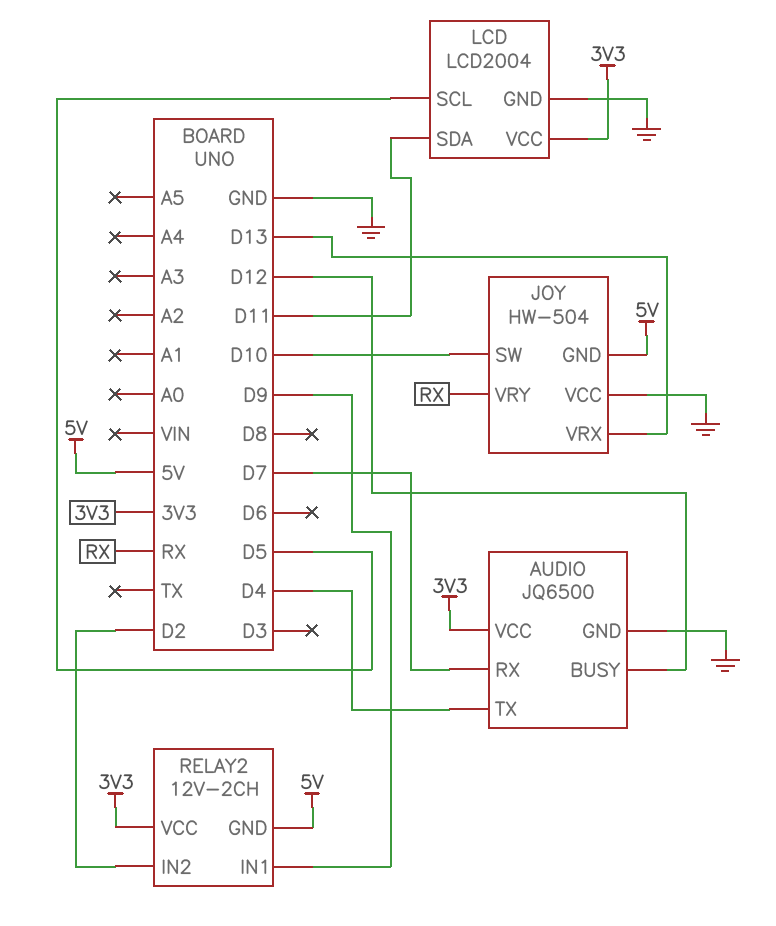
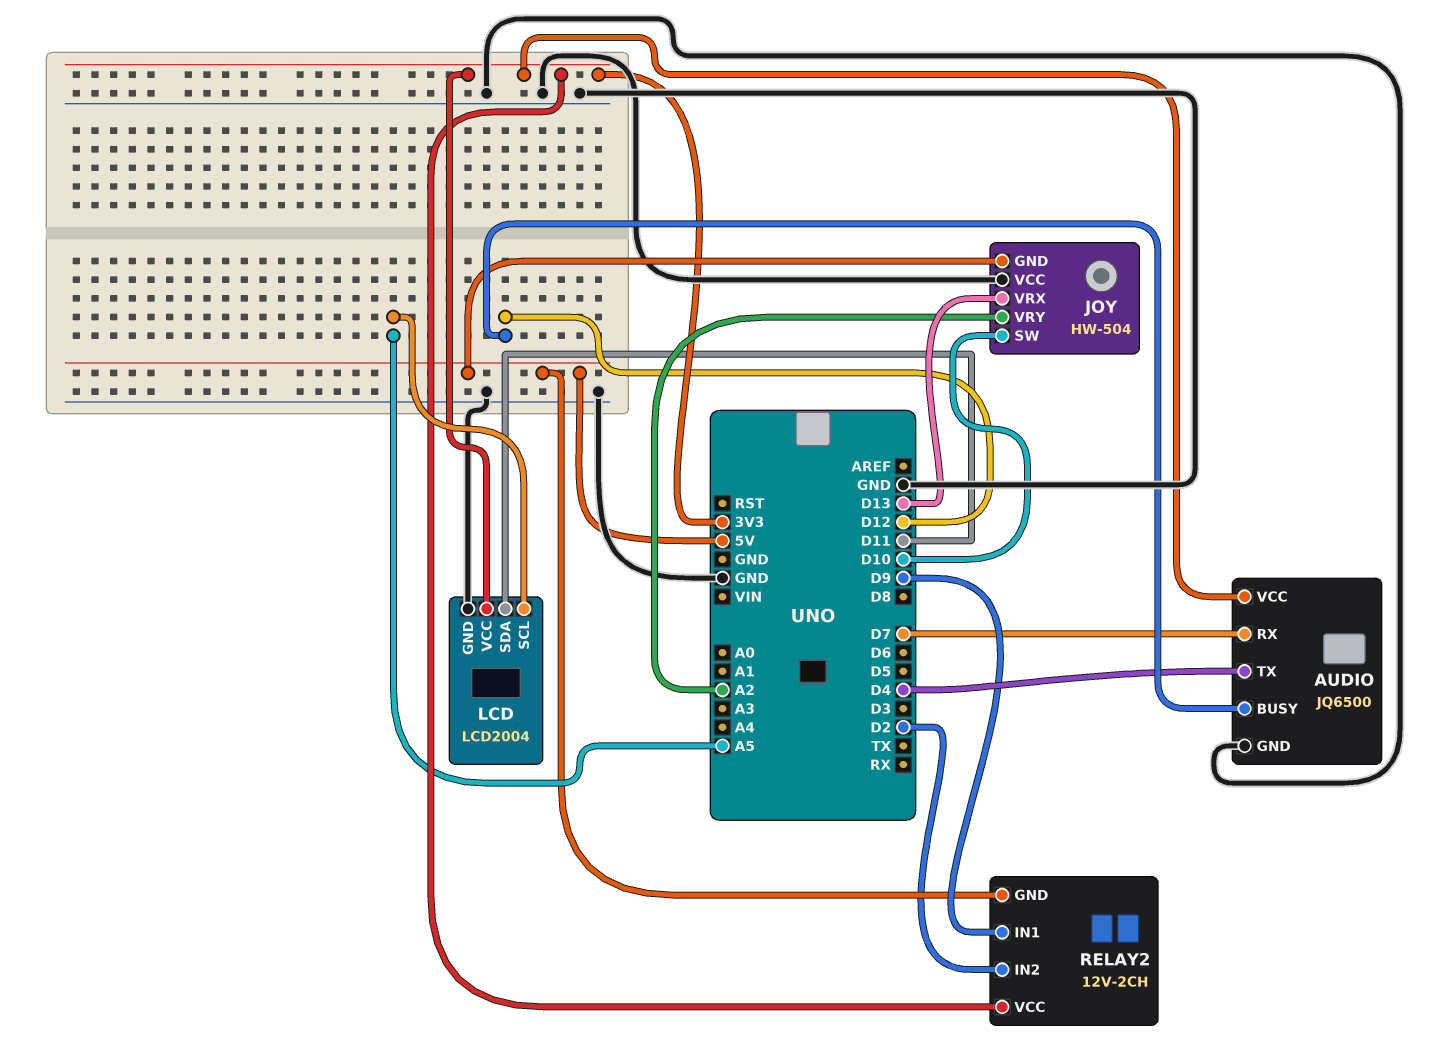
JOY pin VRY: RX -> A2
LCD pin SCL: D5 -> A5

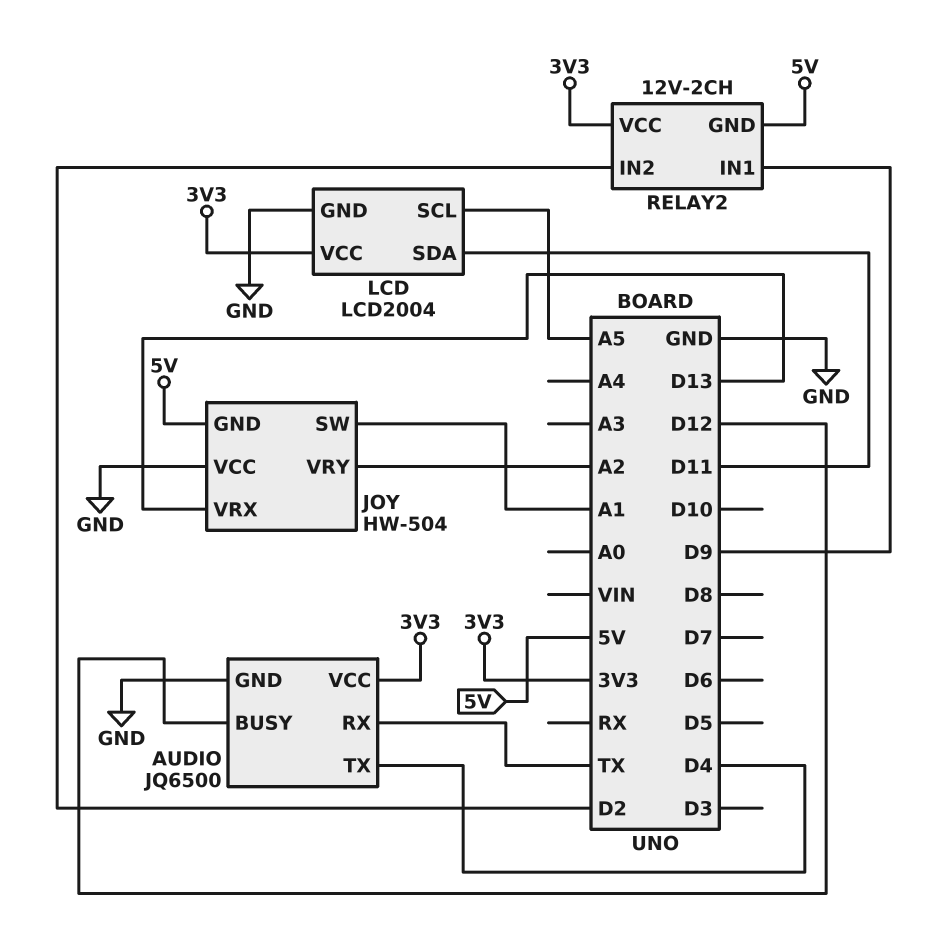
AUDIO pin RX: D7 -> TX
JOY pin SW: D10 -> A1

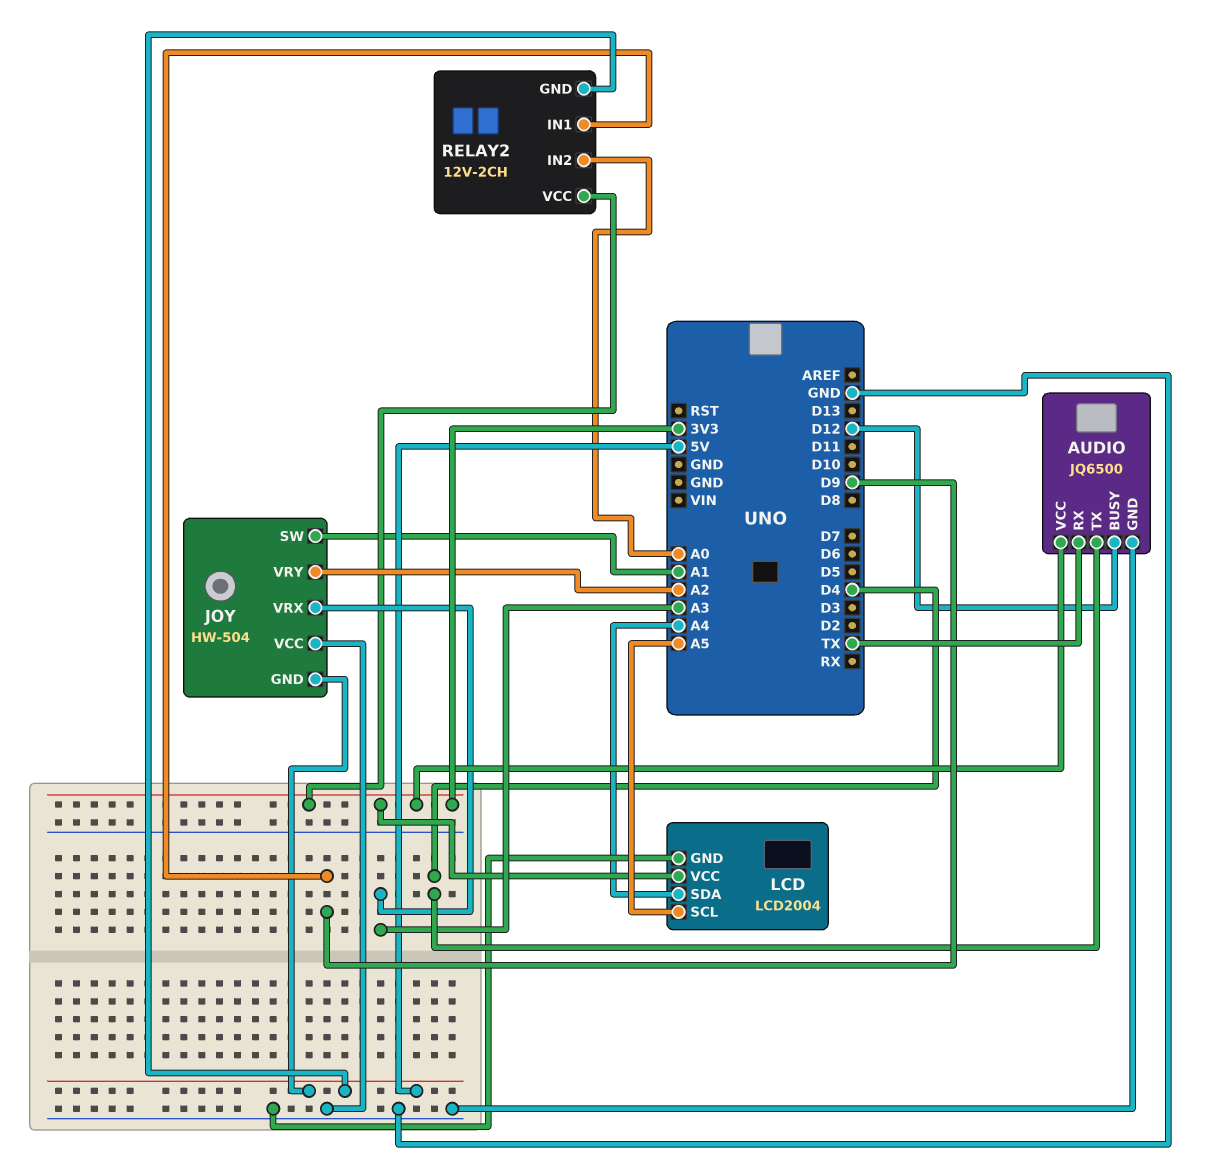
JOY pin VRX: D13 -> A3
LCD pin SDA: D11 -> A4
RELAY2 pin IN2: D2 -> A0

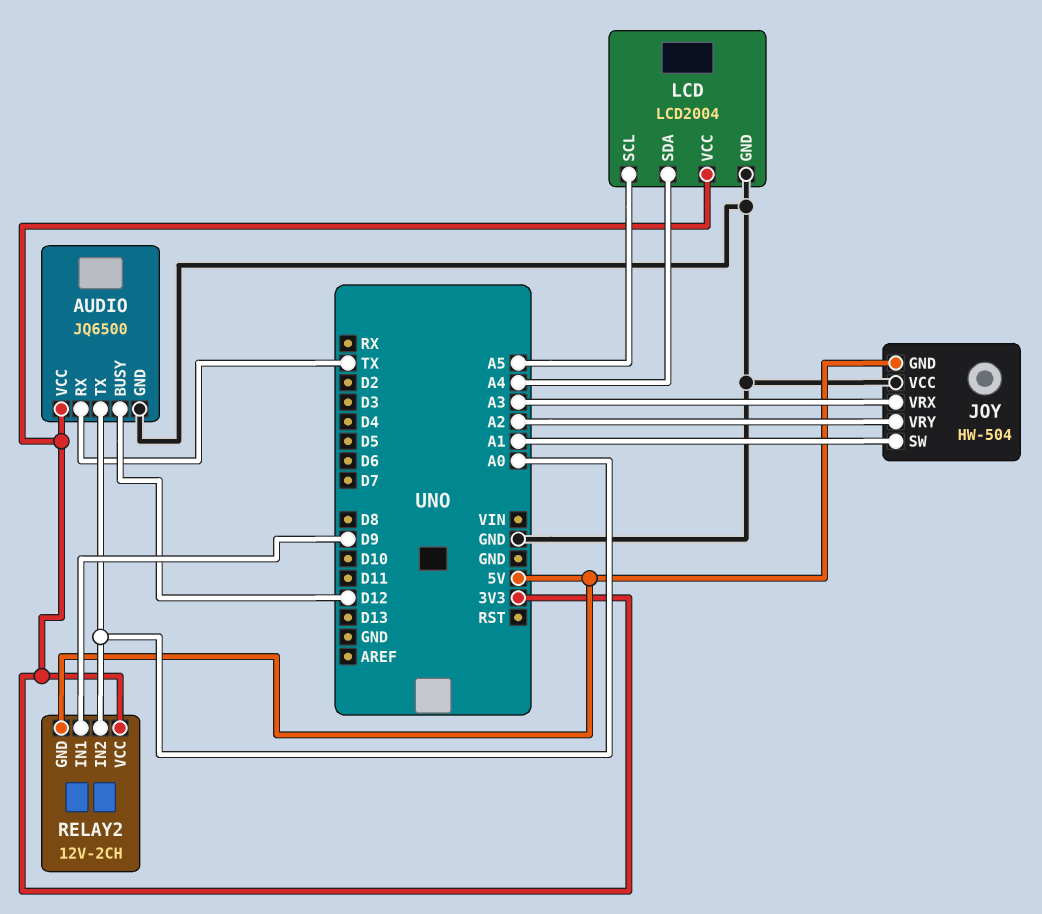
AUDIO pin TX: D4 -> A0

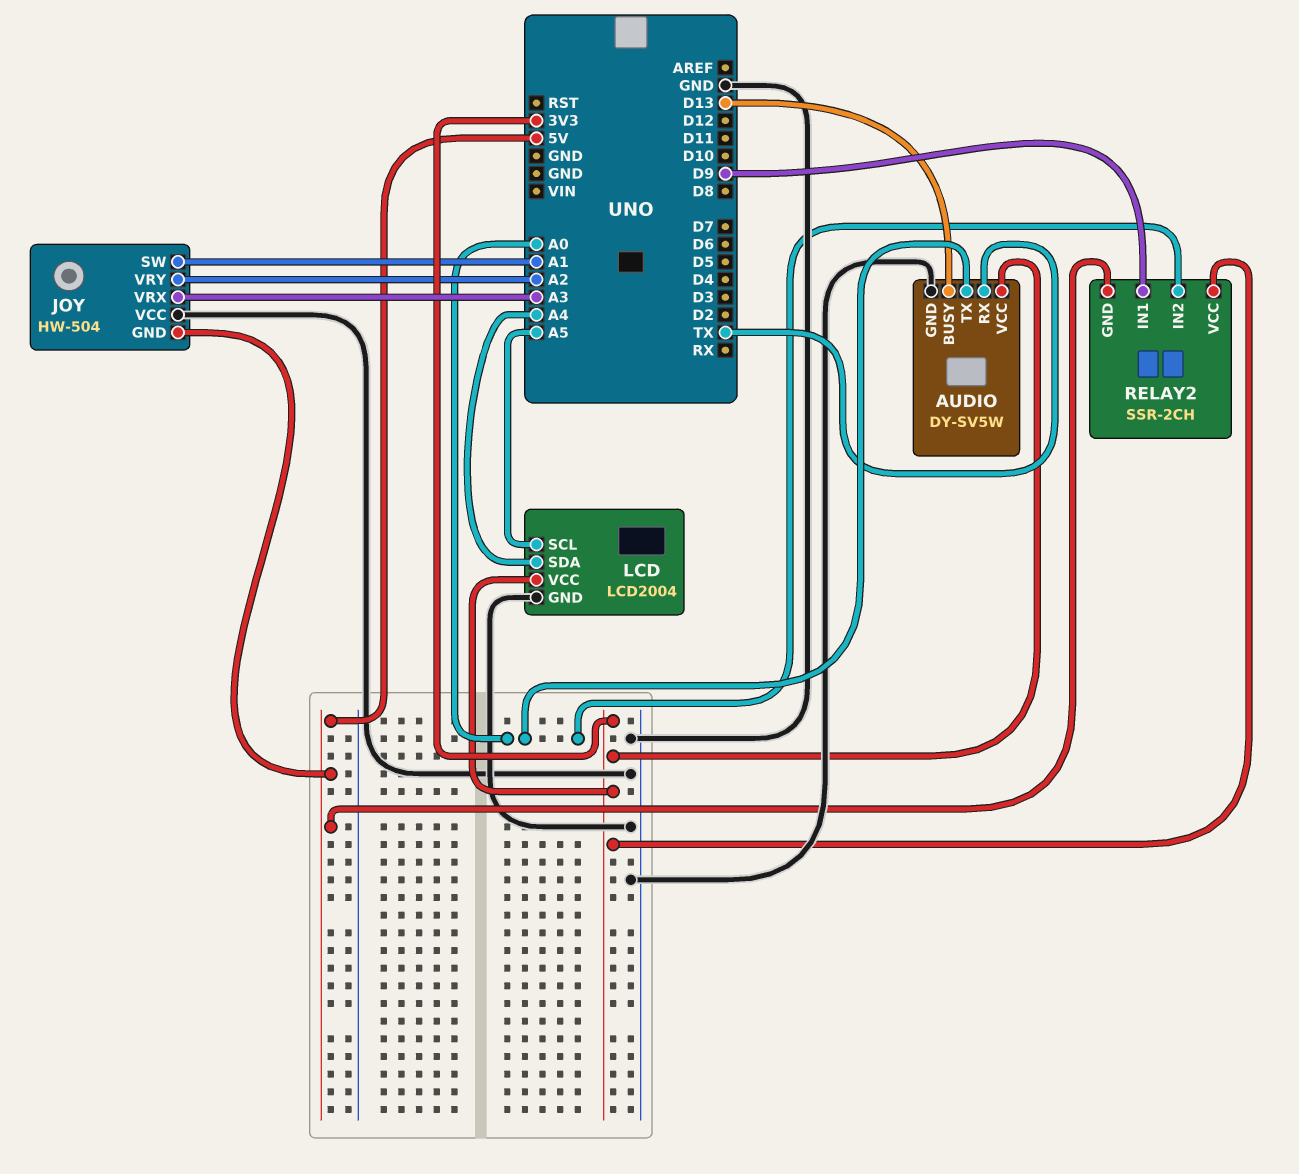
AUDIO: JQ6500 -> DY-SV5W
AUDIO pin BUSY: D12 -> D13
RELAY2: 12V-2CH -> SSR-2CH

